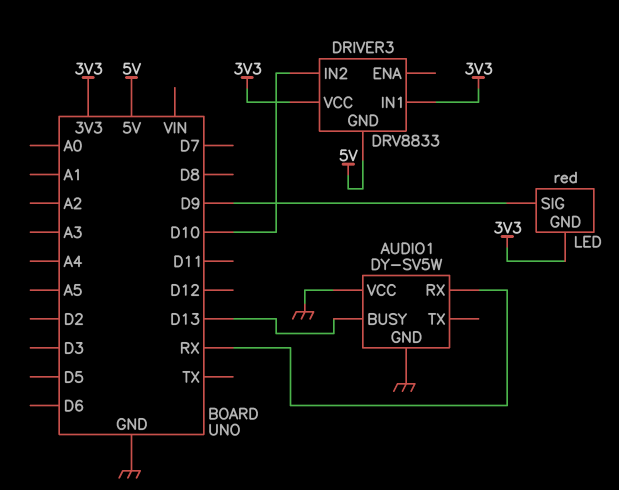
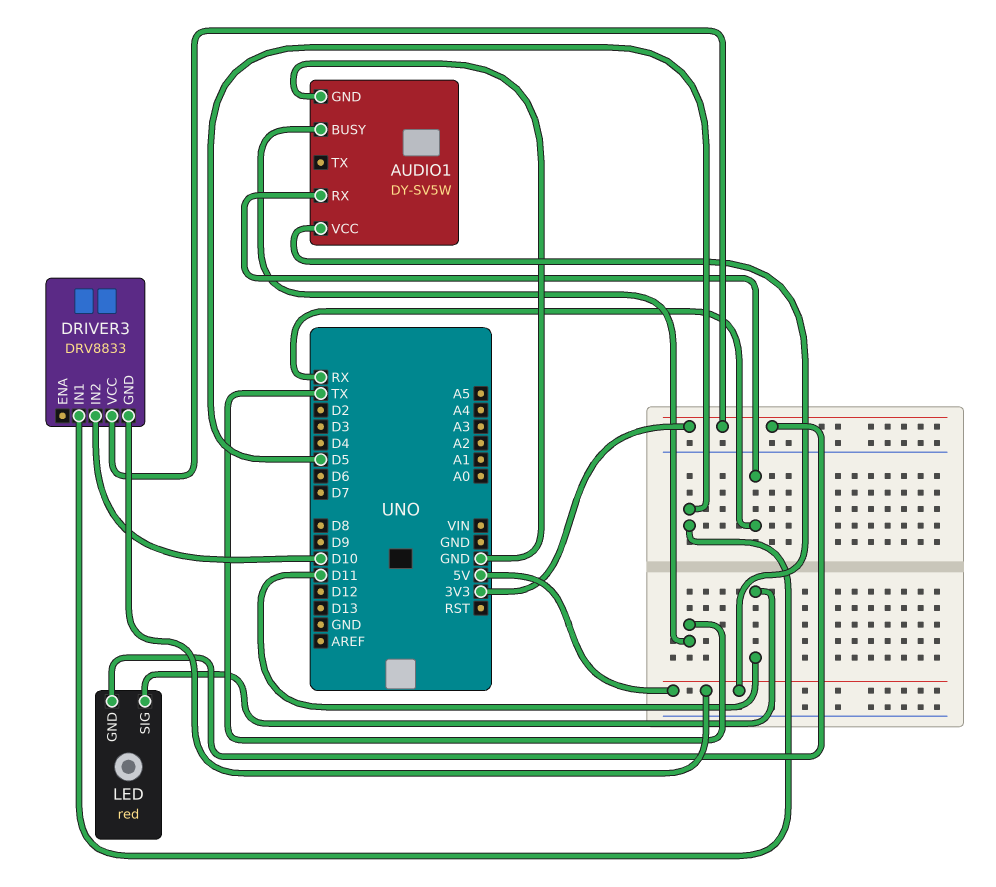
AUDIO1 pin BUSY: D13 -> TX
AUDIO1 pin VCC: GND -> 5V
DRIVER3 pin IN1: 3V3 -> D5
LED pin SIG: D9 -> D11

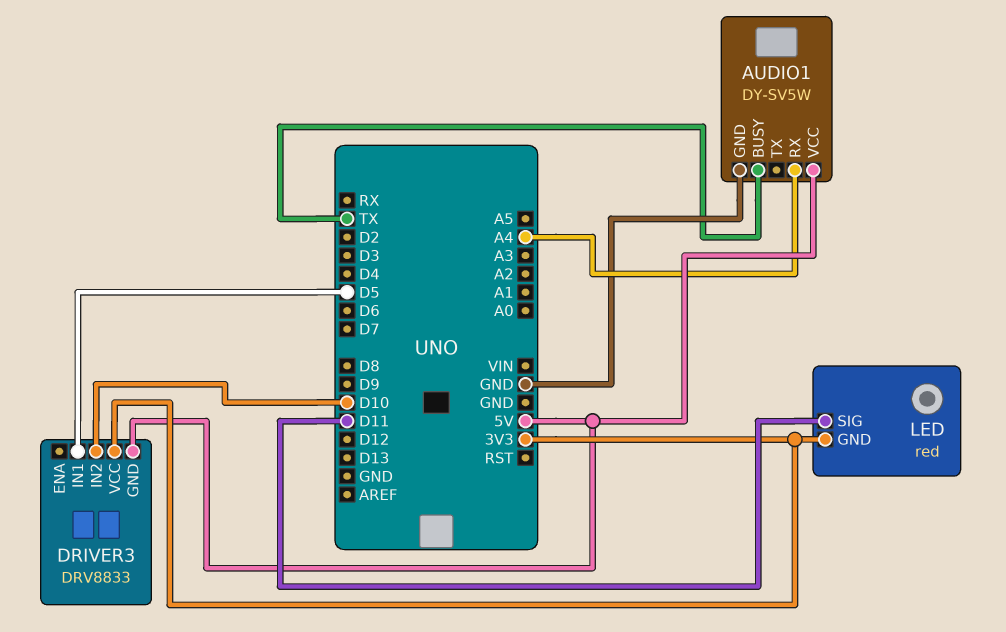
AUDIO1 pin RX: RX -> A4

